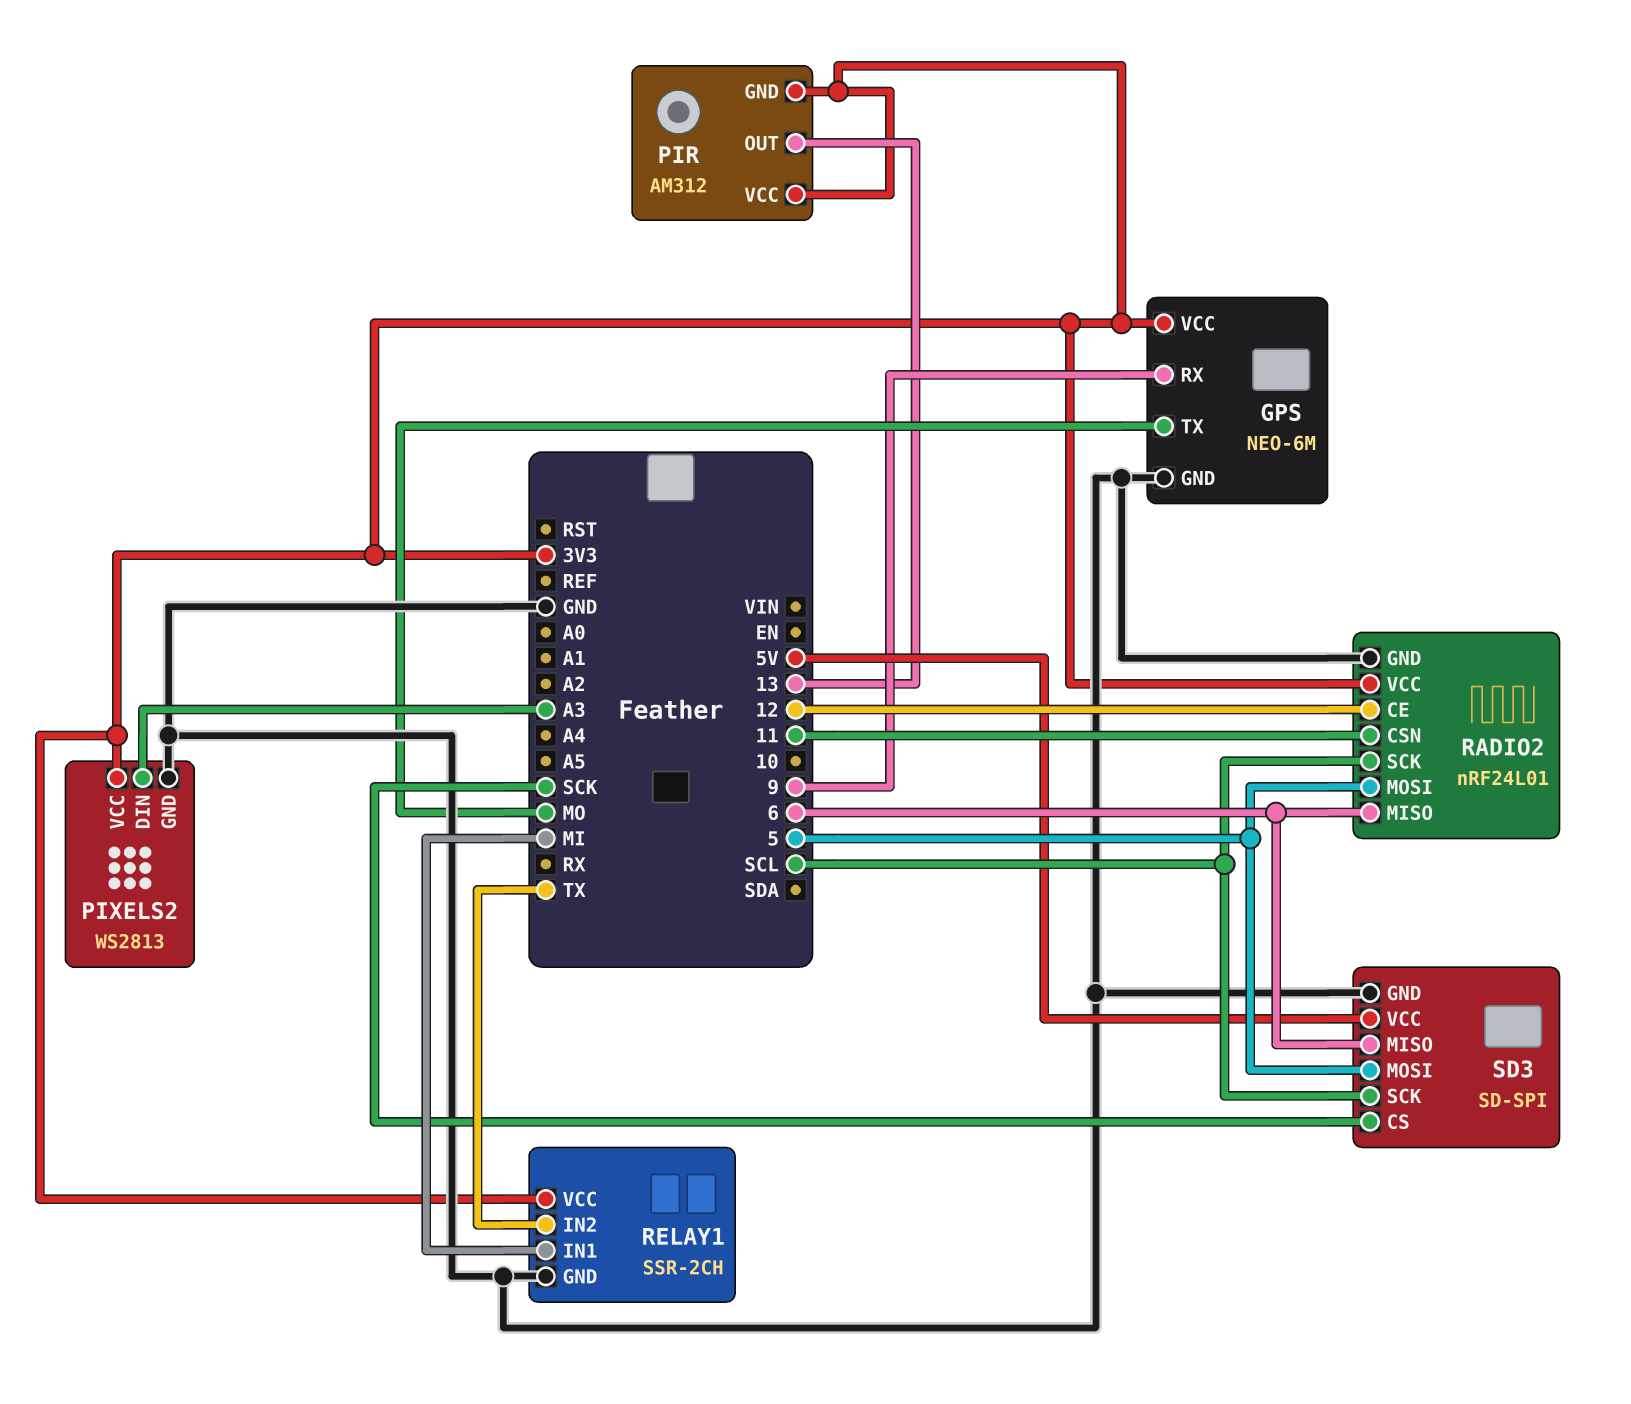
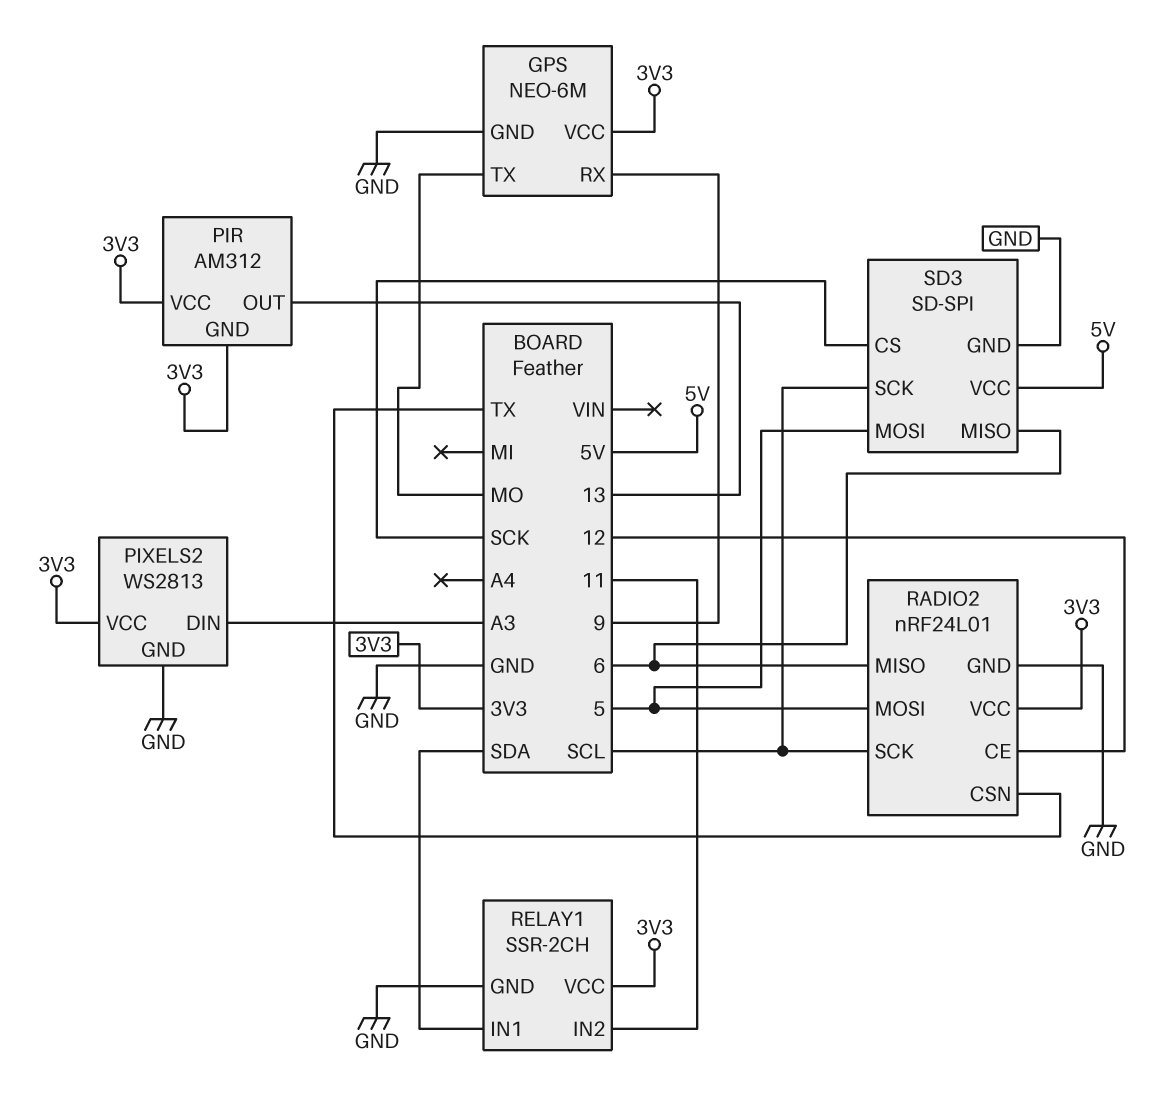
RADIO2 pin CSN: 11 -> TX
RELAY1 pin IN1: MI -> SDA
RELAY1 pin IN2: TX -> 11

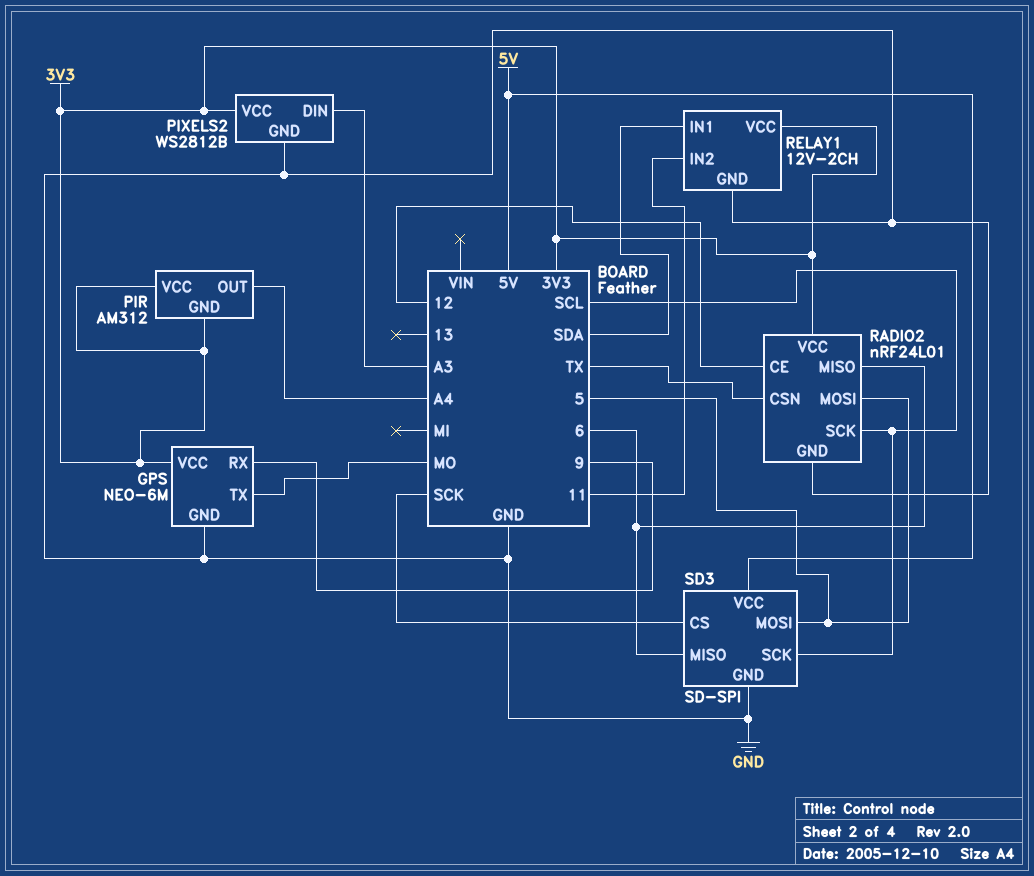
PIR pin OUT: 13 -> A4
PIXELS2: WS2813 -> WS2812B
RELAY1: SSR-2CH -> 12V-2CH

